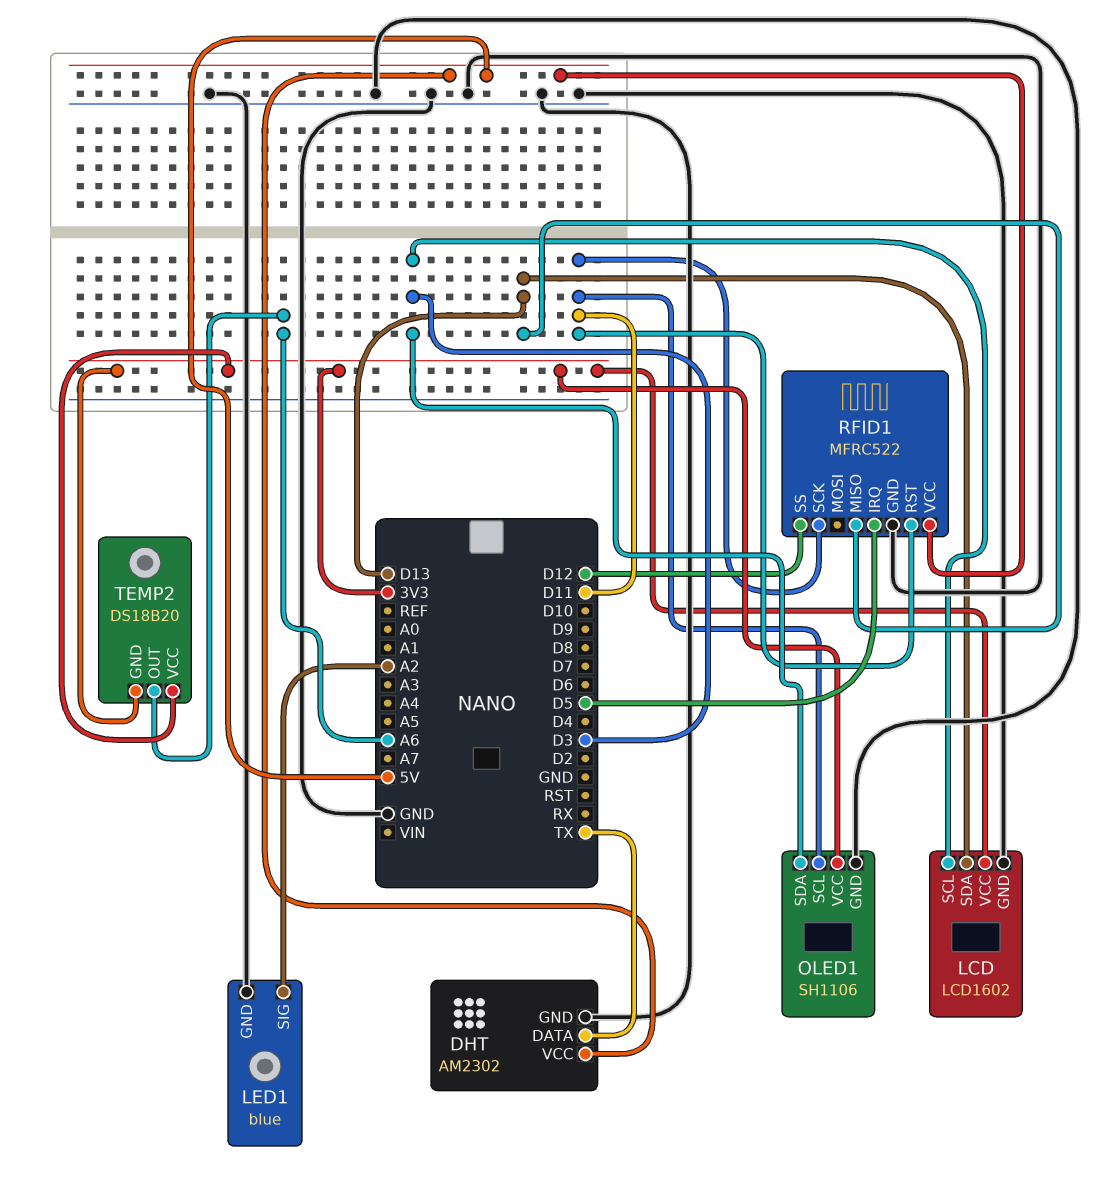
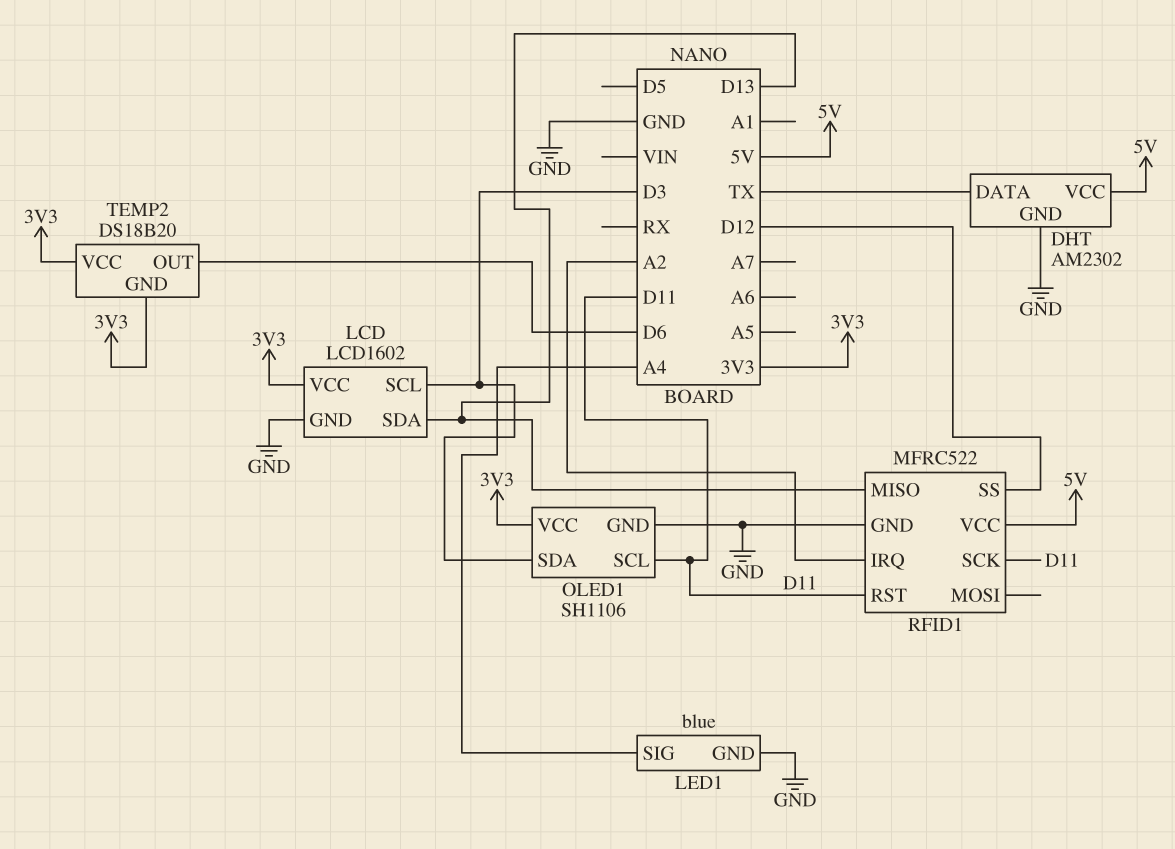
LED1 pin SIG: A2 -> A4
RFID1 pin IRQ: D5 -> A2
TEMP2 pin OUT: A6 -> D6

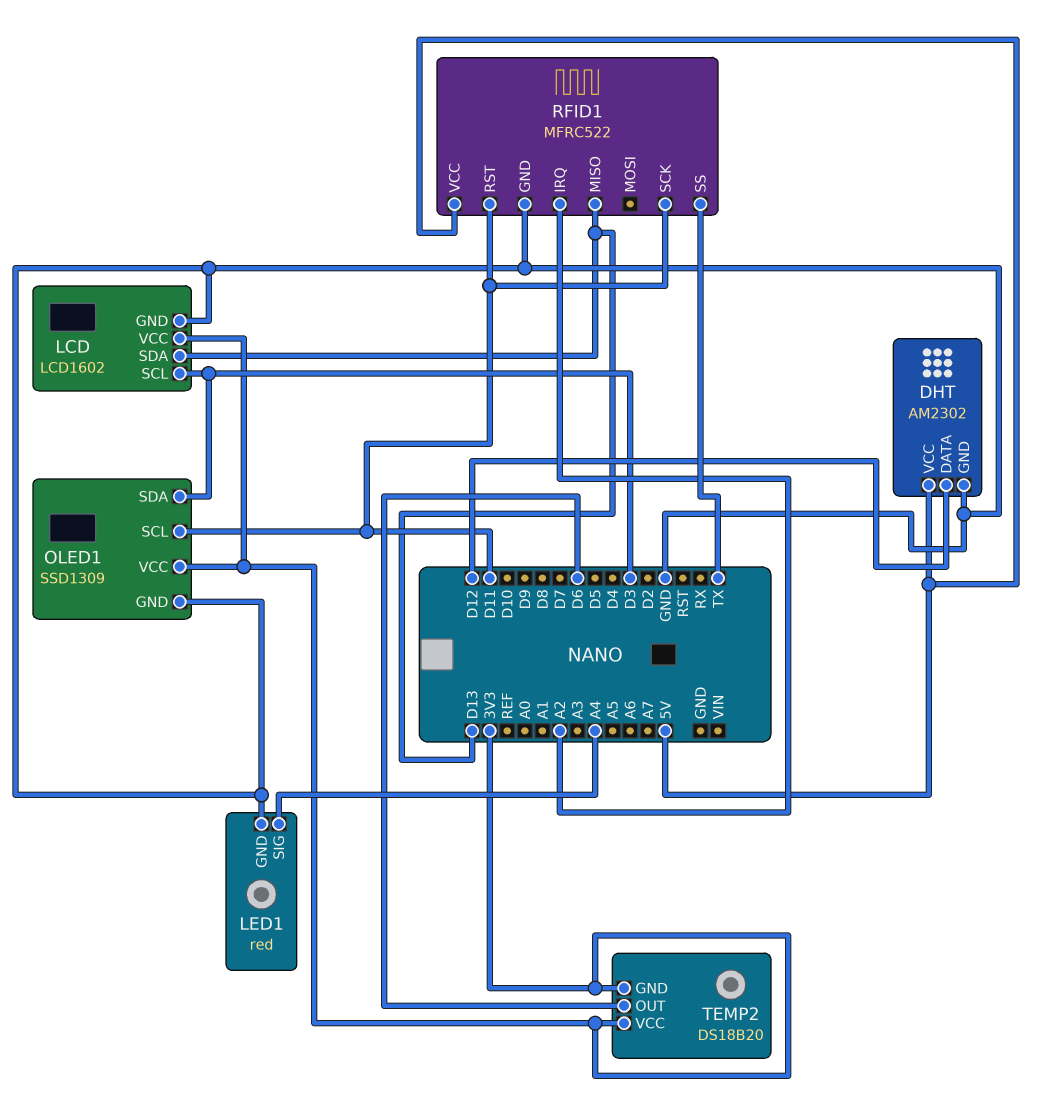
DHT pin DATA: TX -> D12
LED1: blue -> red
OLED1: SH1106 -> SSD1309
RFID1 pin SS: D12 -> TX

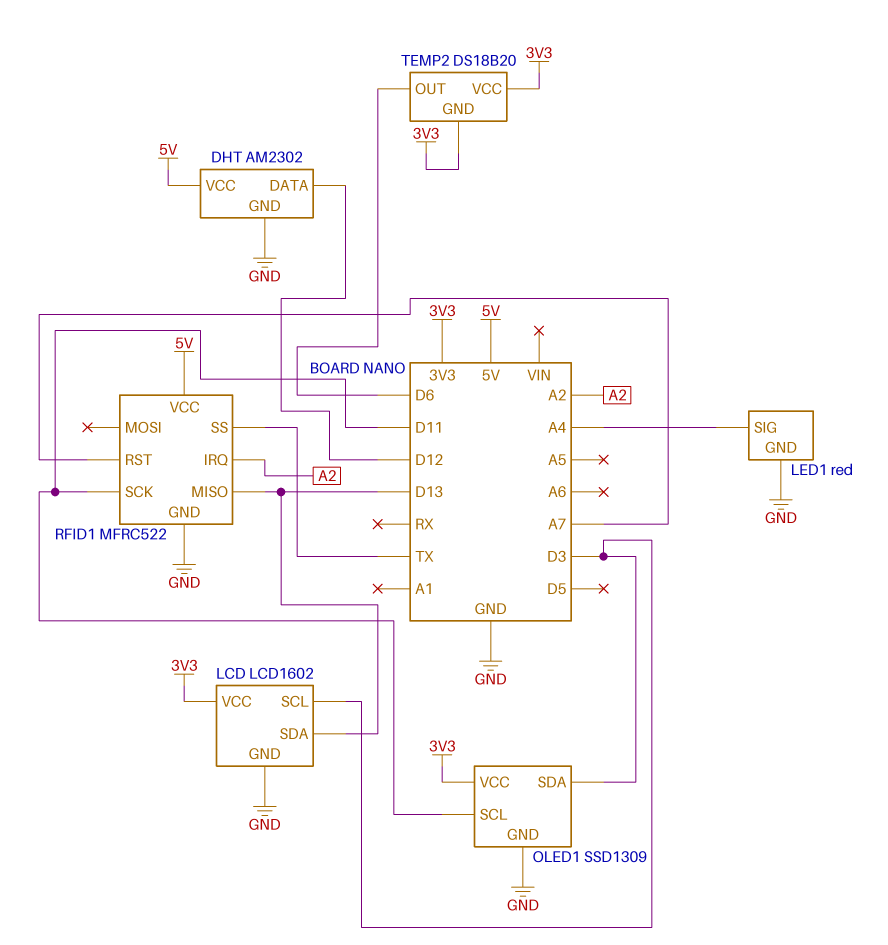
RFID1 pin RST: D11 -> A7

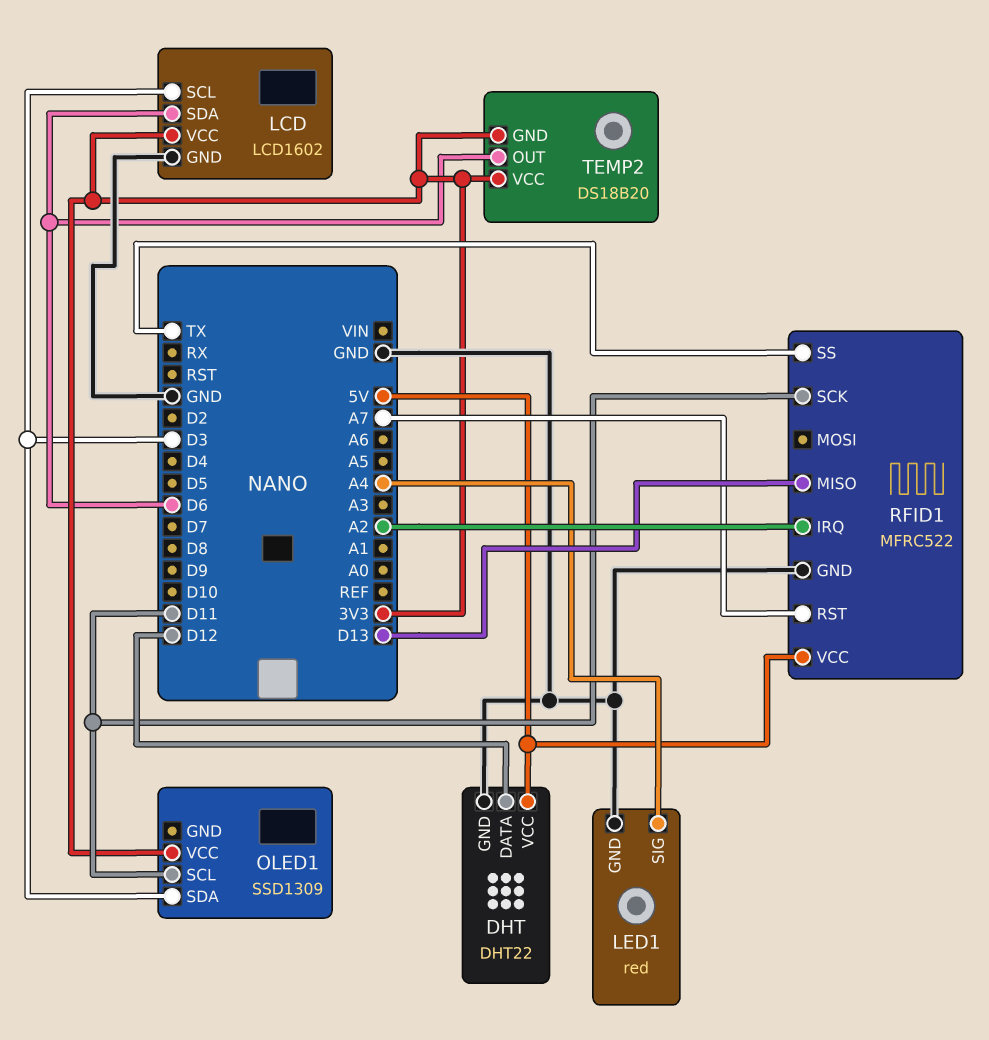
DHT: AM2302 -> DHT22
LCD pin SDA: D13 -> D6
OLED1 pin GND: GND -> none

